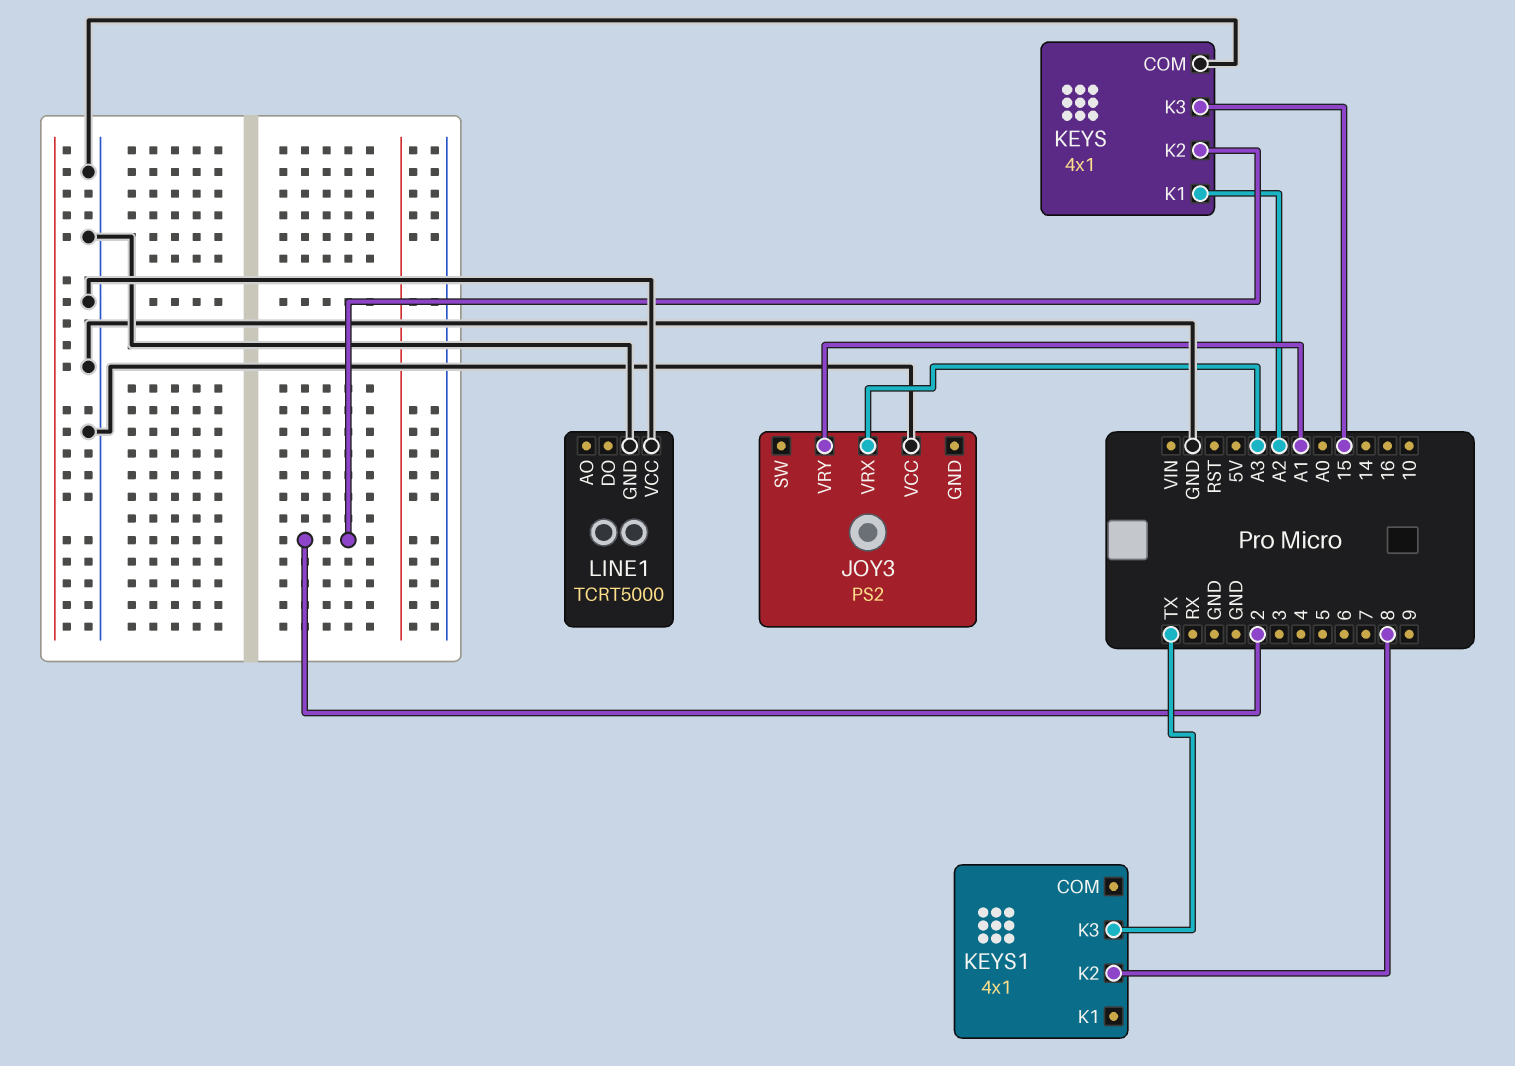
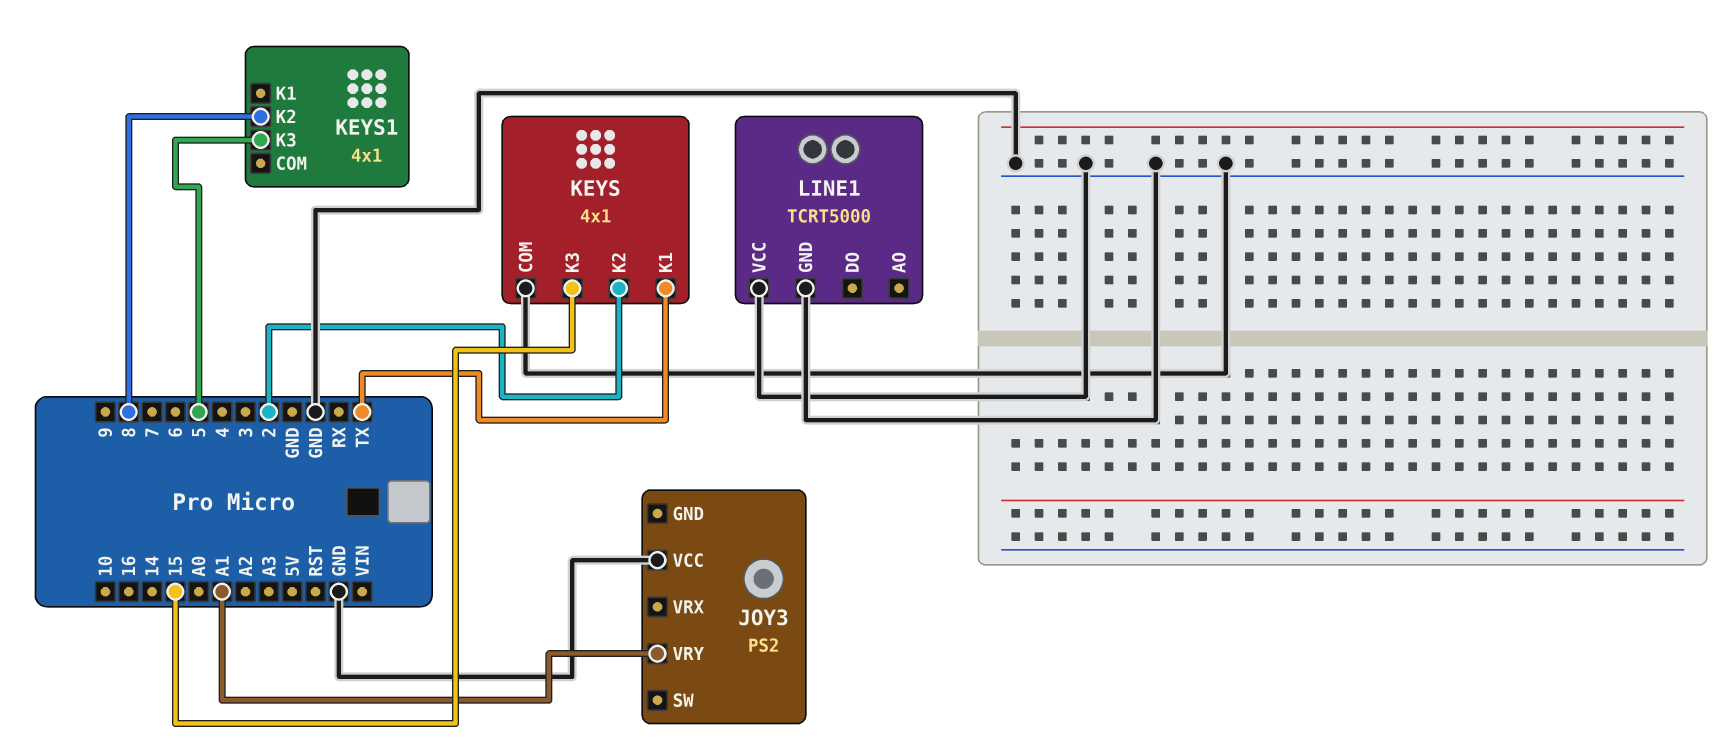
JOY3 pin VRX: A3 -> none
KEYS pin K1: A2 -> TX
KEYS1 pin K3: TX -> 5

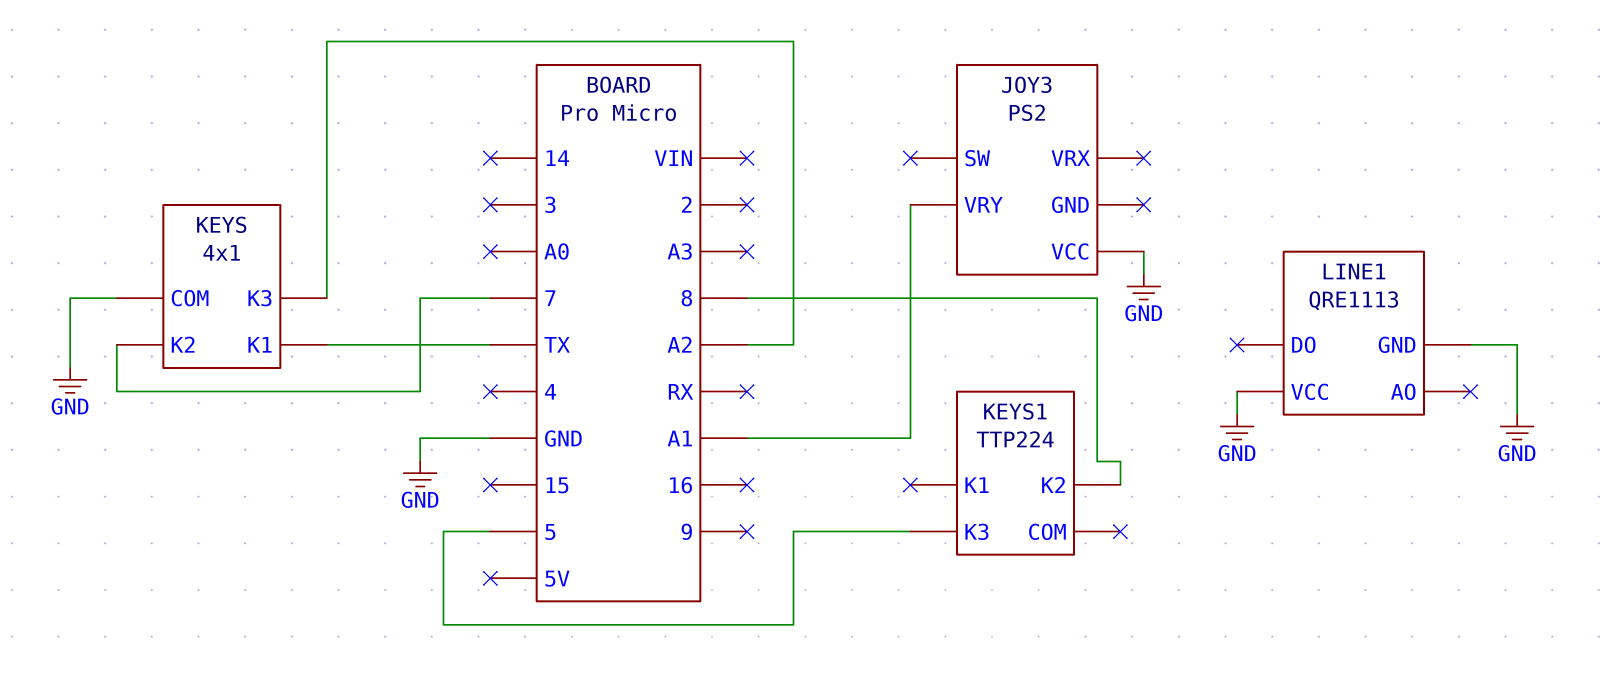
KEYS pin K2: 2 -> 7
KEYS pin K3: 15 -> A2
KEYS1: 4x1 -> TTP224
LINE1: TCRT5000 -> QRE1113

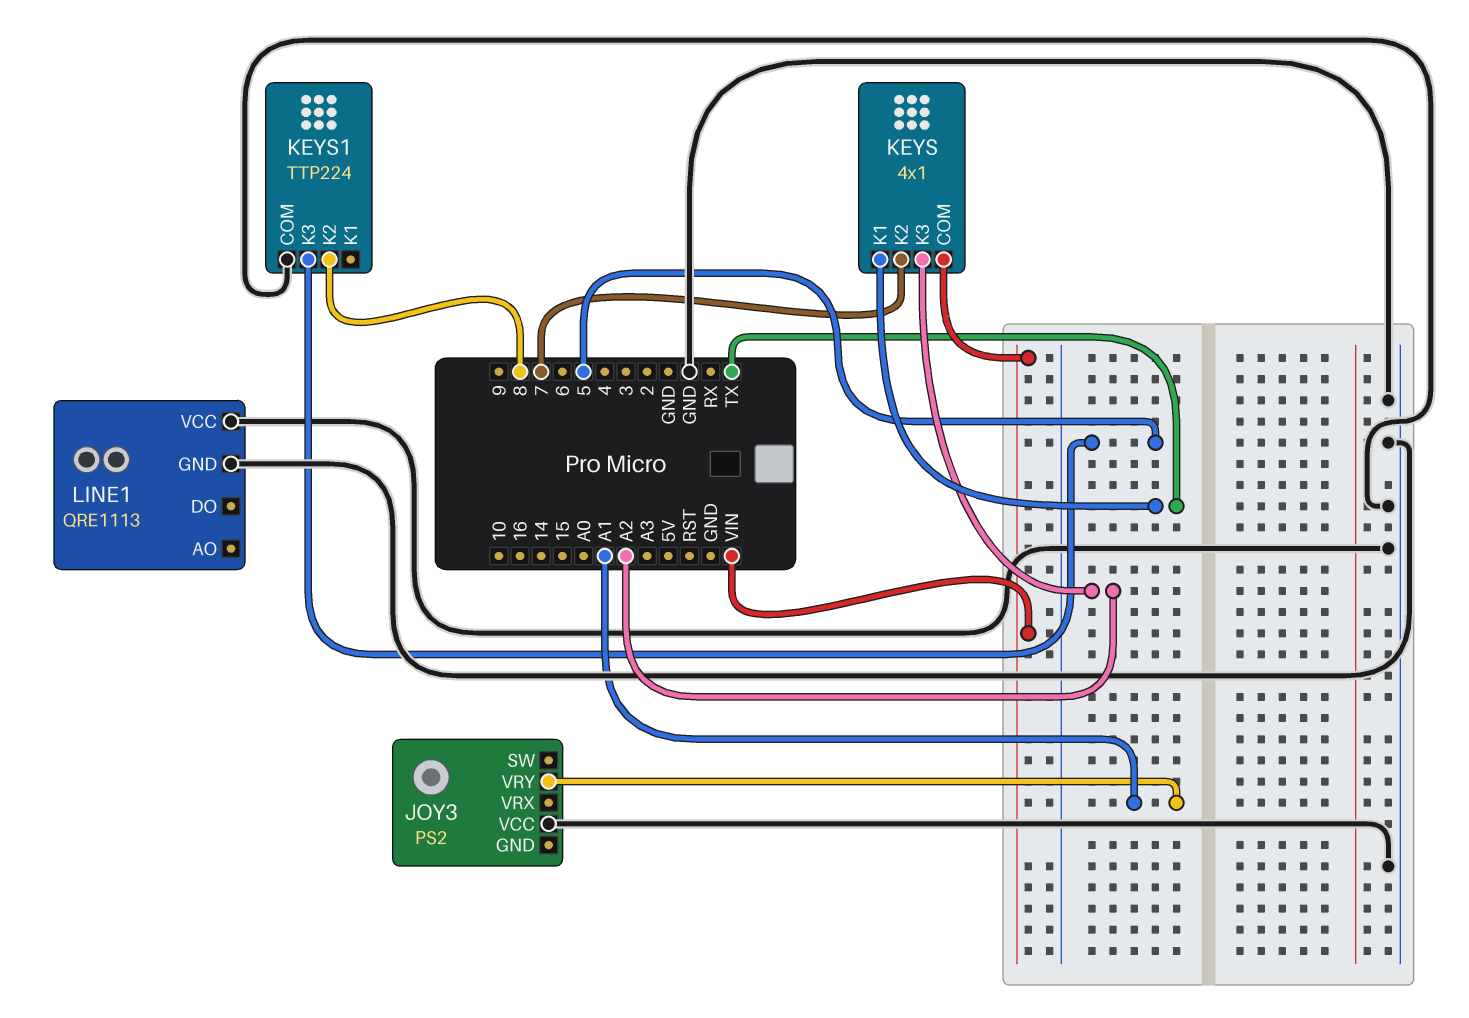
KEYS pin COM: GND -> VIN
KEYS1 pin COM: none -> GND

